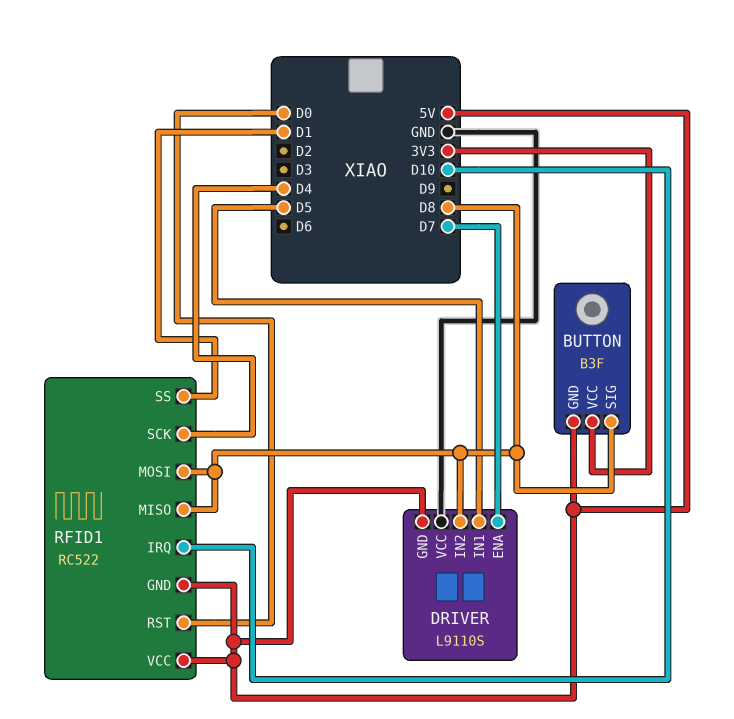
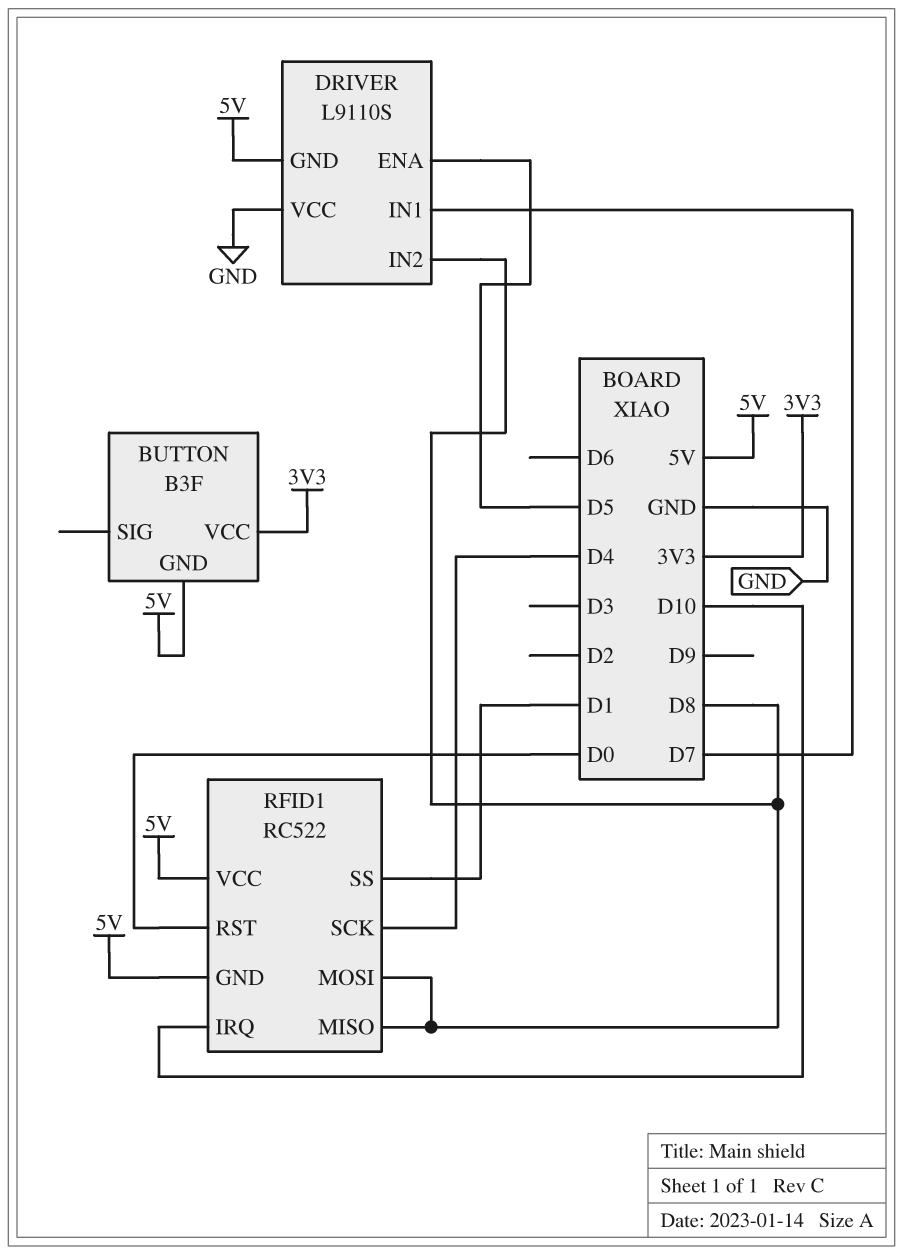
BUTTON pin SIG: D8 -> none
DRIVER pin ENA: D7 -> D5
DRIVER pin IN1: D5 -> D7

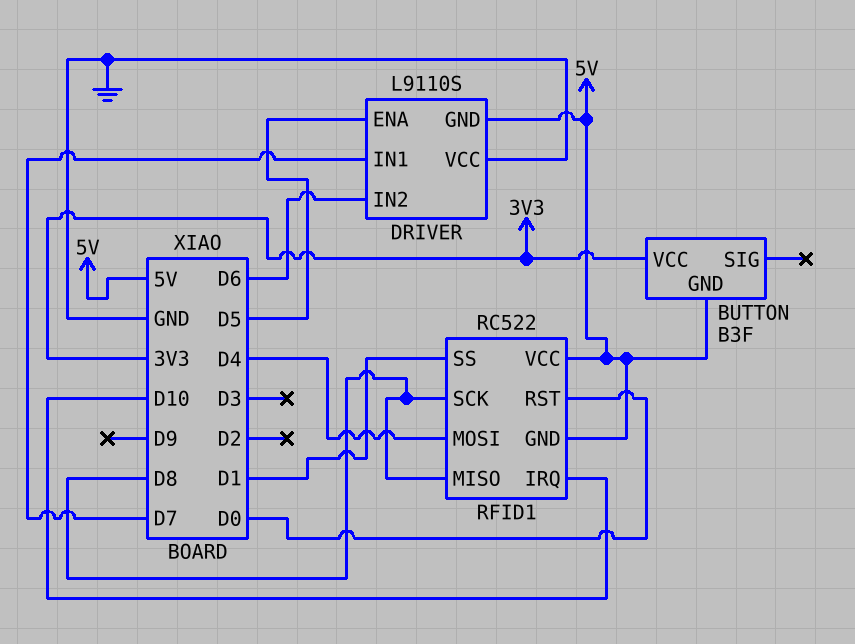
DRIVER pin IN2: D8 -> D6
RFID1 pin MOSI: D8 -> D4
RFID1 pin SCK: D4 -> D8

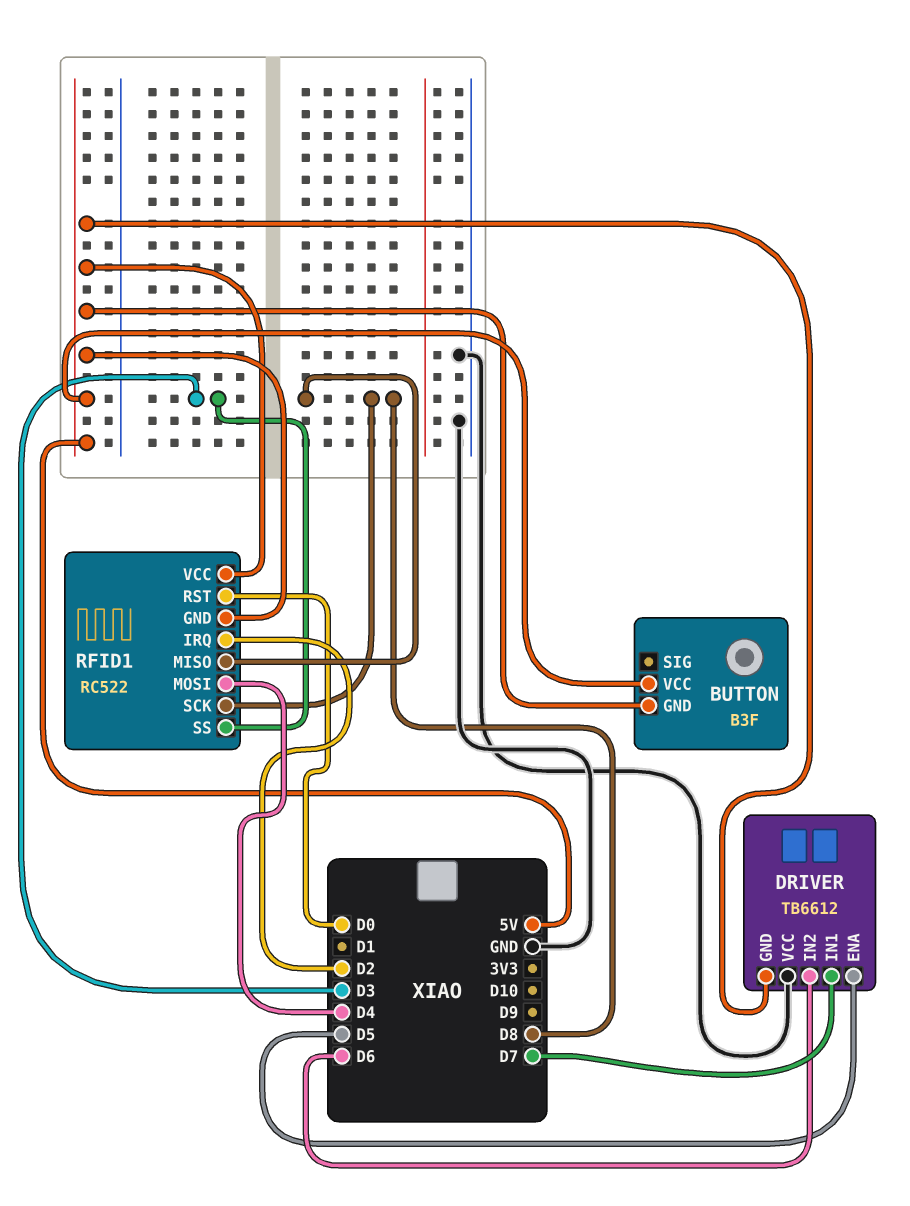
BUTTON pin VCC: 3V3 -> 5V
DRIVER: L9110S -> TB6612
RFID1 pin IRQ: D10 -> D2
RFID1 pin SS: D1 -> D3

